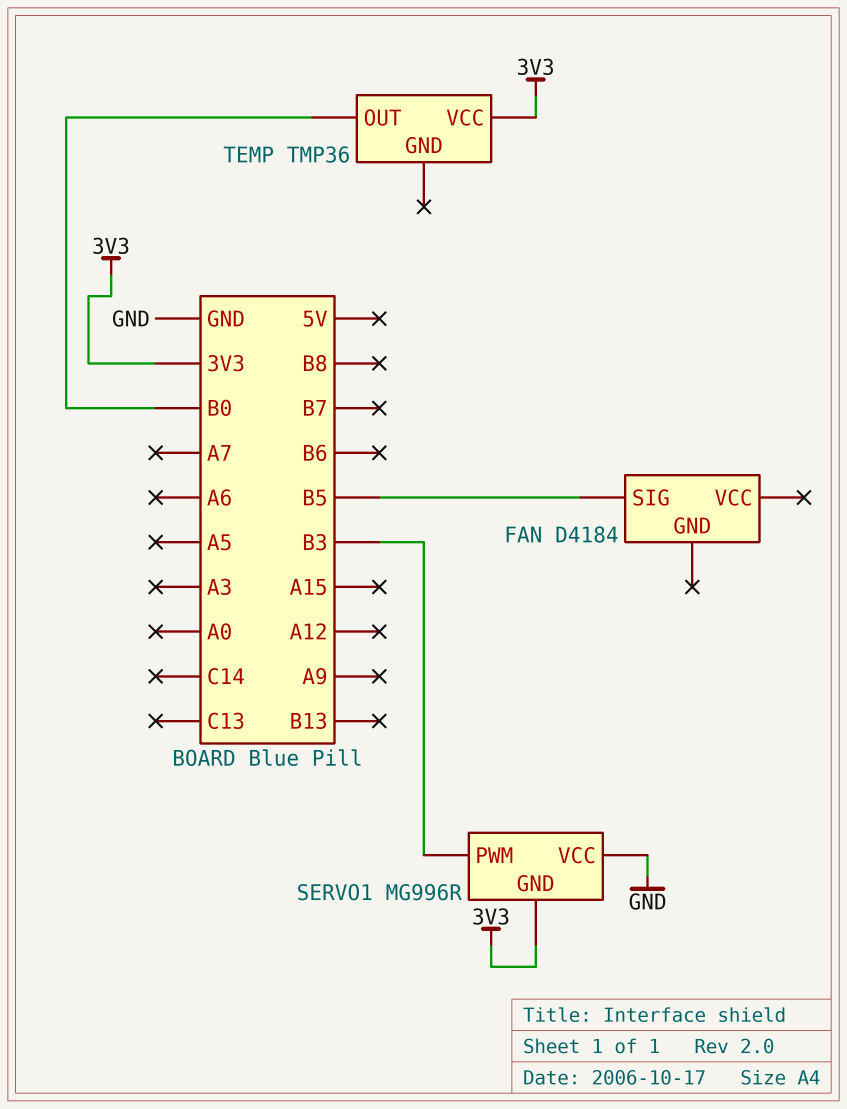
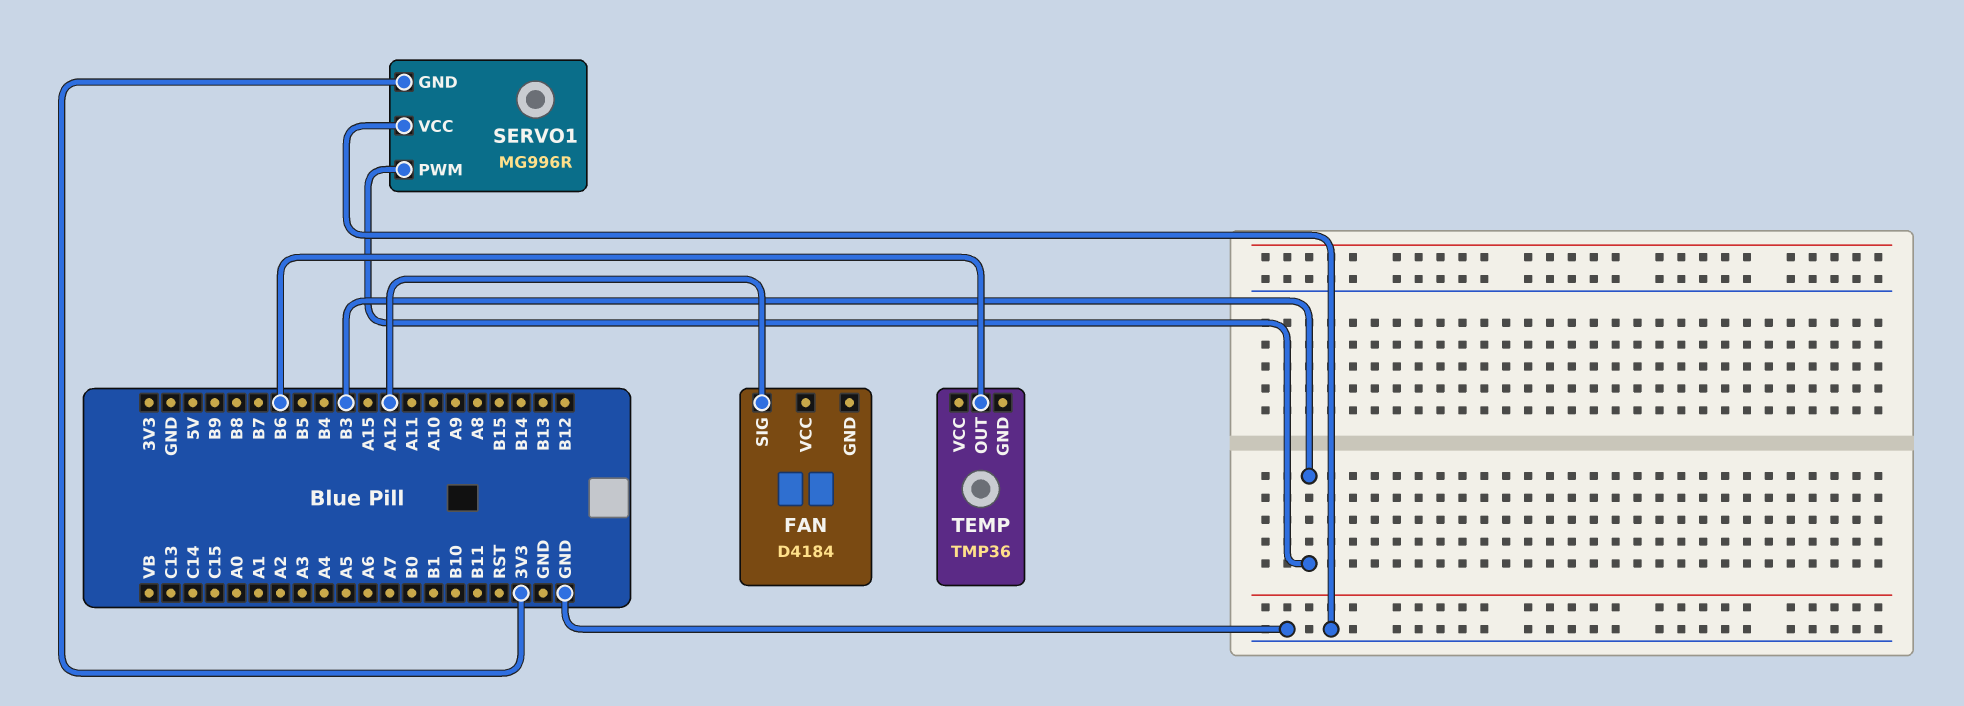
FAN pin SIG: B5 -> A12
TEMP pin OUT: B0 -> B6
TEMP pin VCC: 3V3 -> none

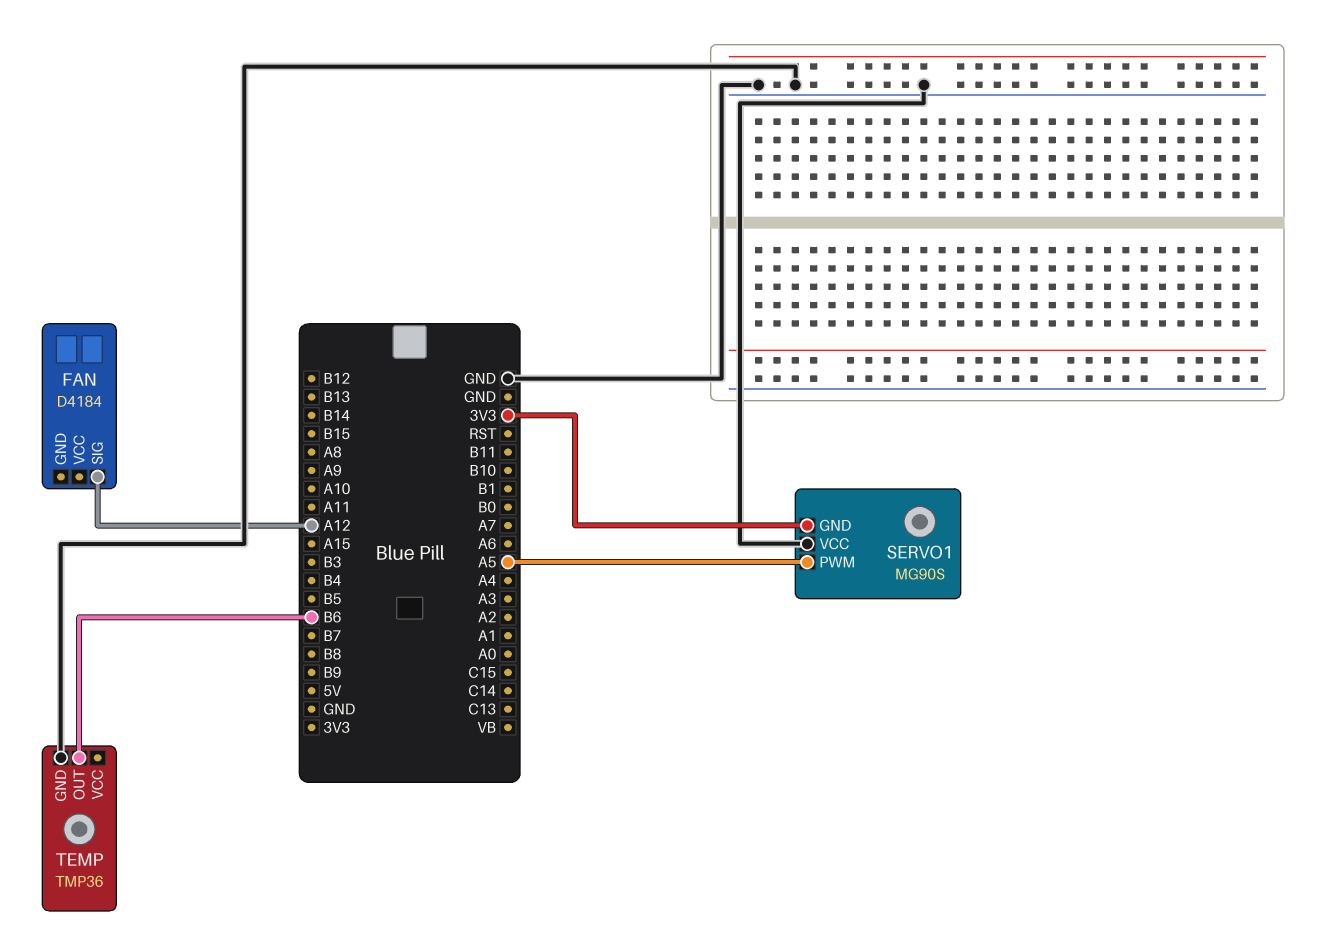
SERVO1: MG996R -> MG90S
SERVO1 pin PWM: B3 -> A5
TEMP pin GND: none -> GND

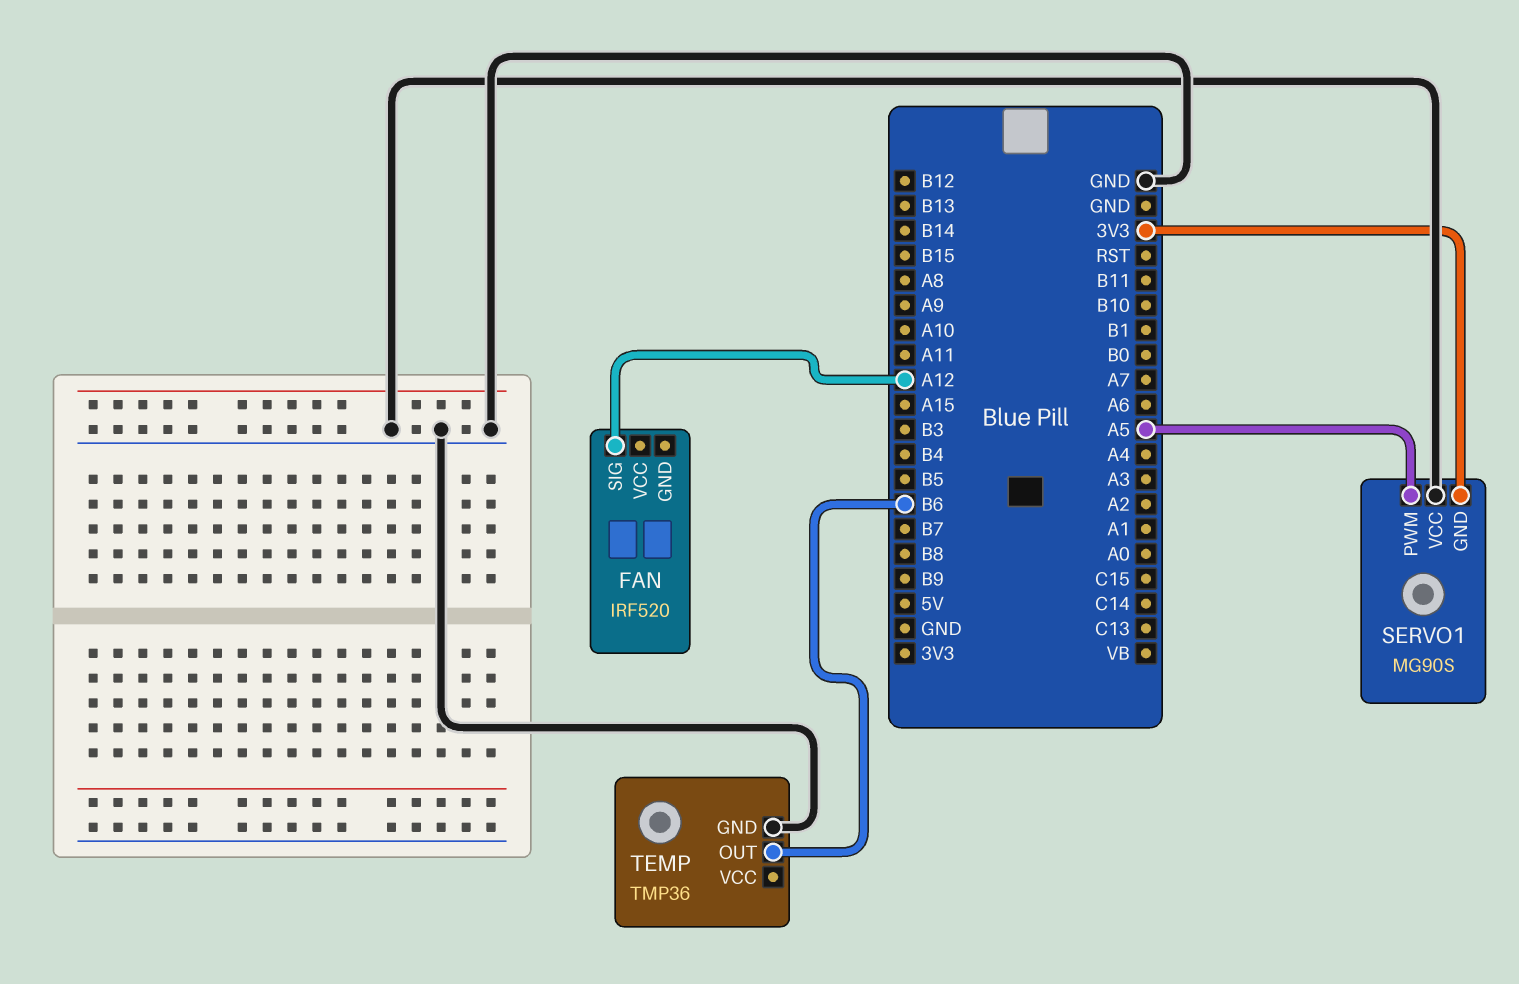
FAN: D4184 -> IRF520

